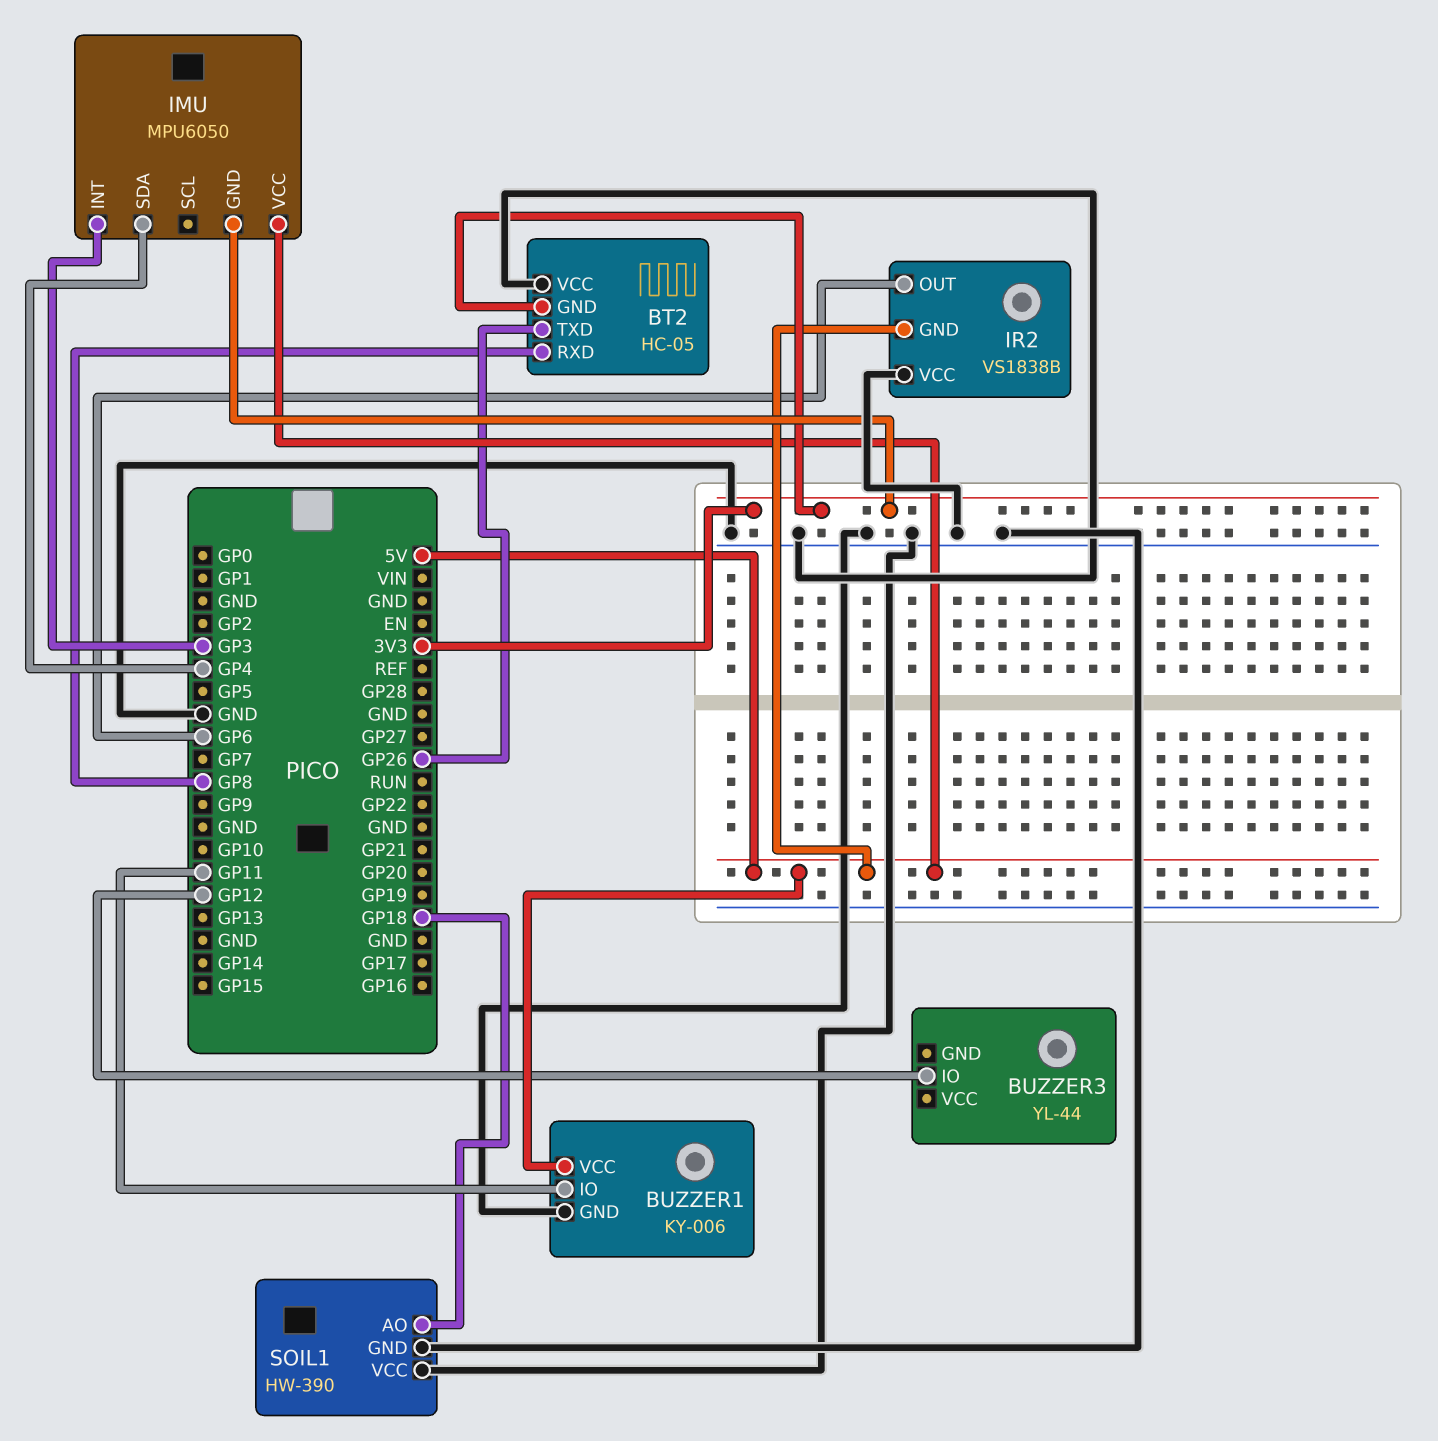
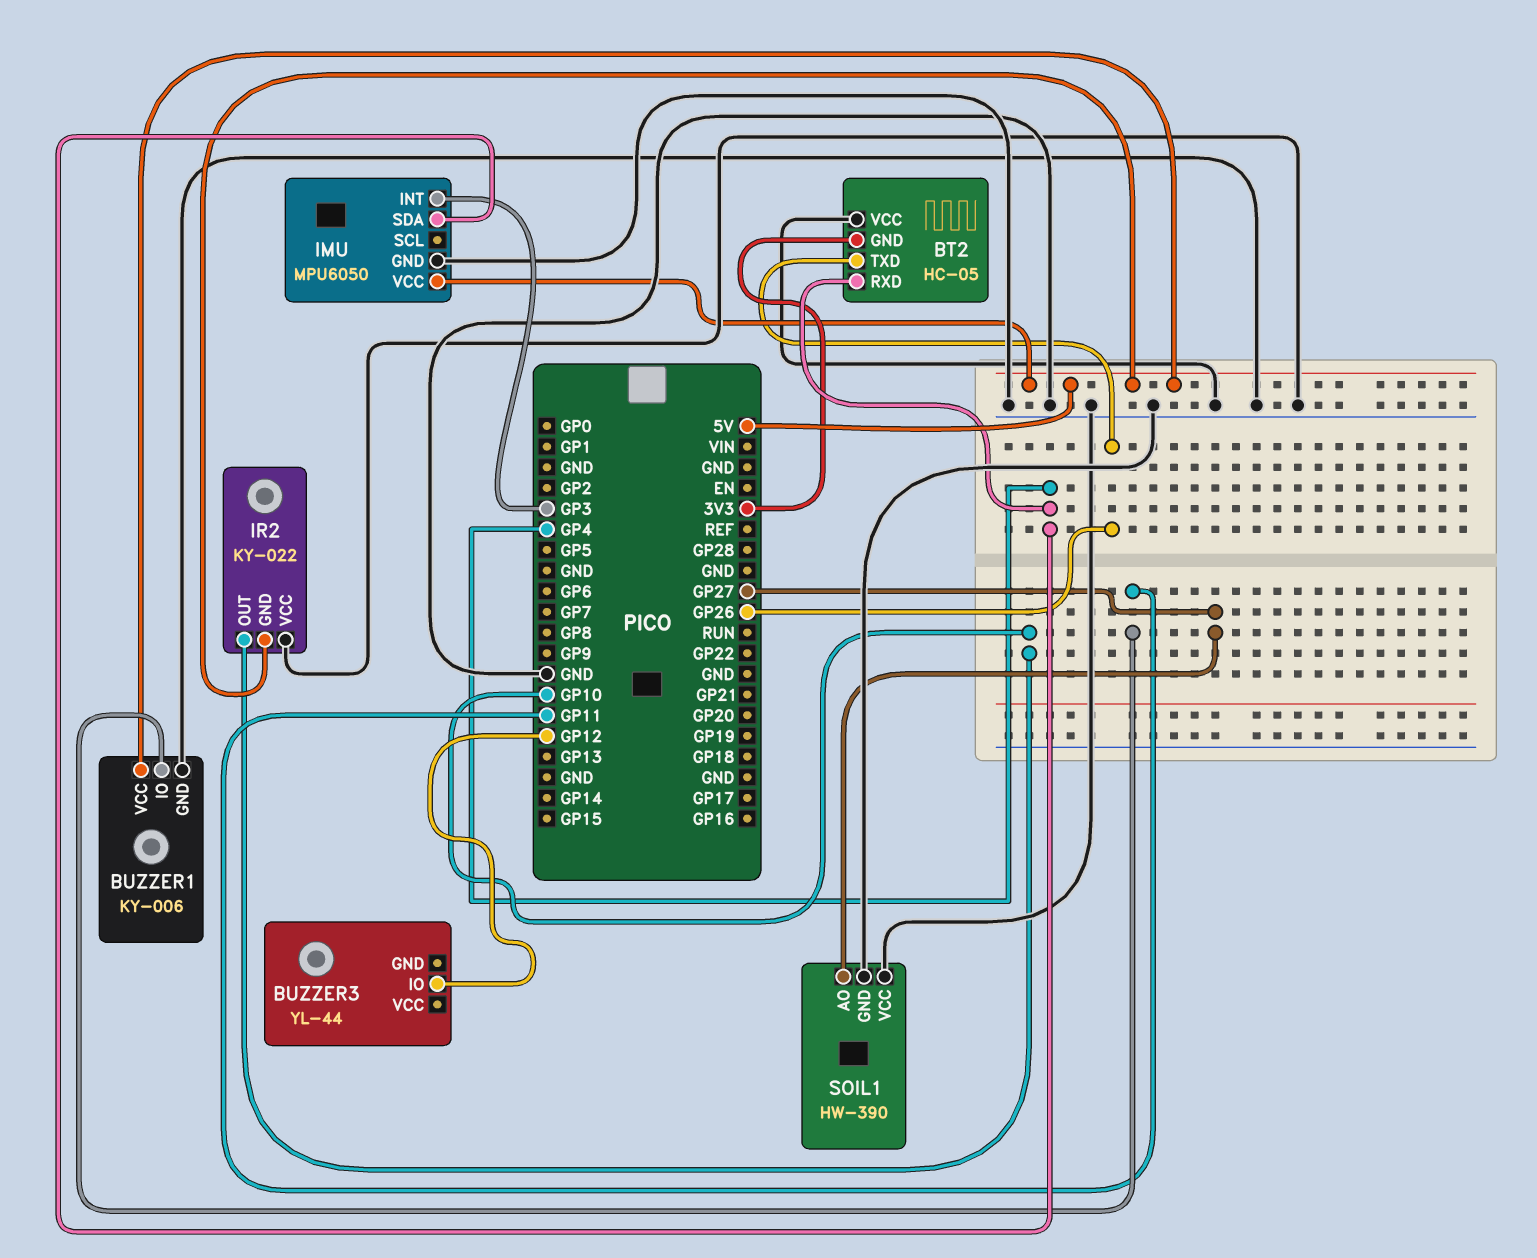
BT2 pin RXD: GP8 -> GP4
IMU pin GND: 3V3 -> GND
IR2: VS1838B -> KY-022
IR2 pin OUT: GP6 -> GP10
SOIL1 pin AO: GP18 -> GP27

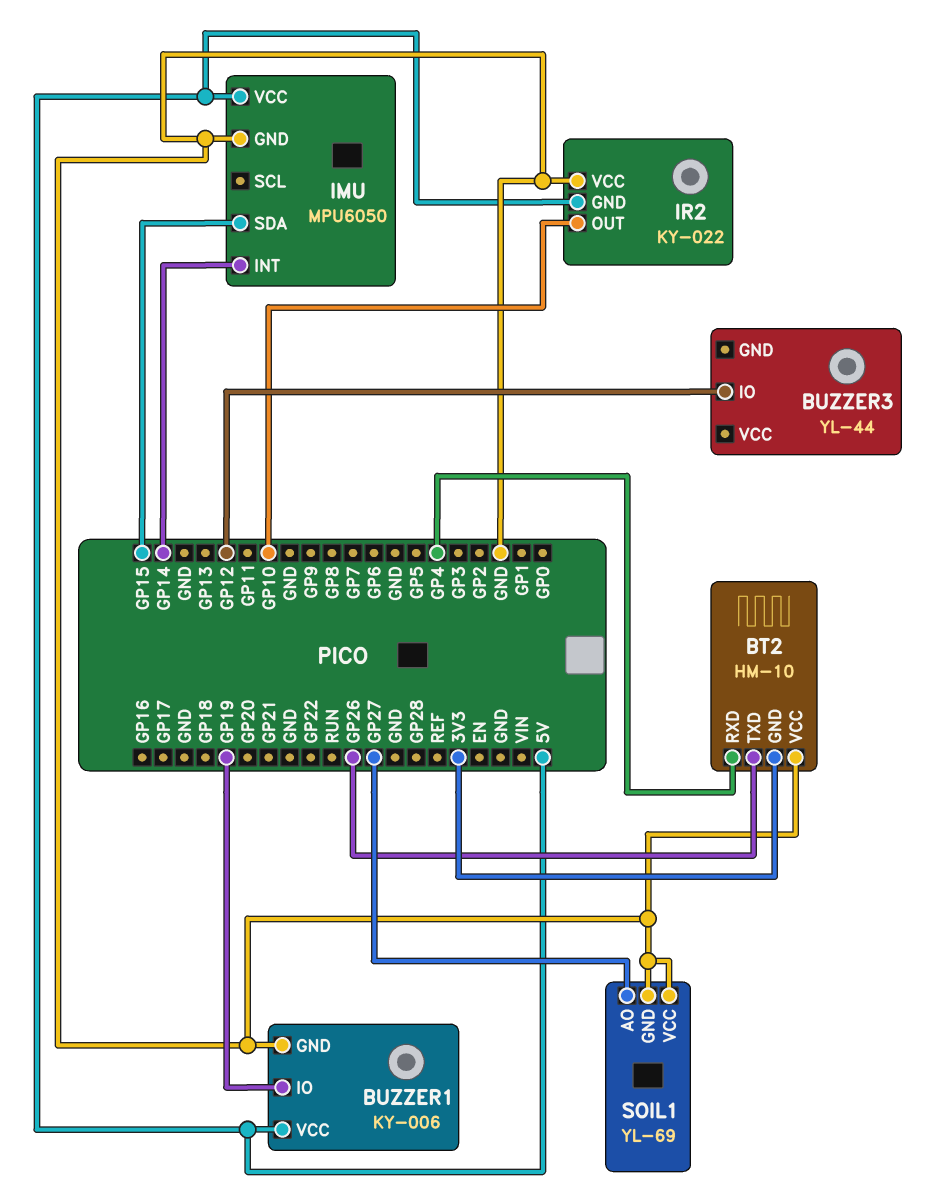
BT2: HC-05 -> HM-10
BUZZER1 pin IO: GP11 -> GP19
IMU pin INT: GP3 -> GP14
IMU pin SDA: GP4 -> GP15
SOIL1: HW-390 -> YL-69

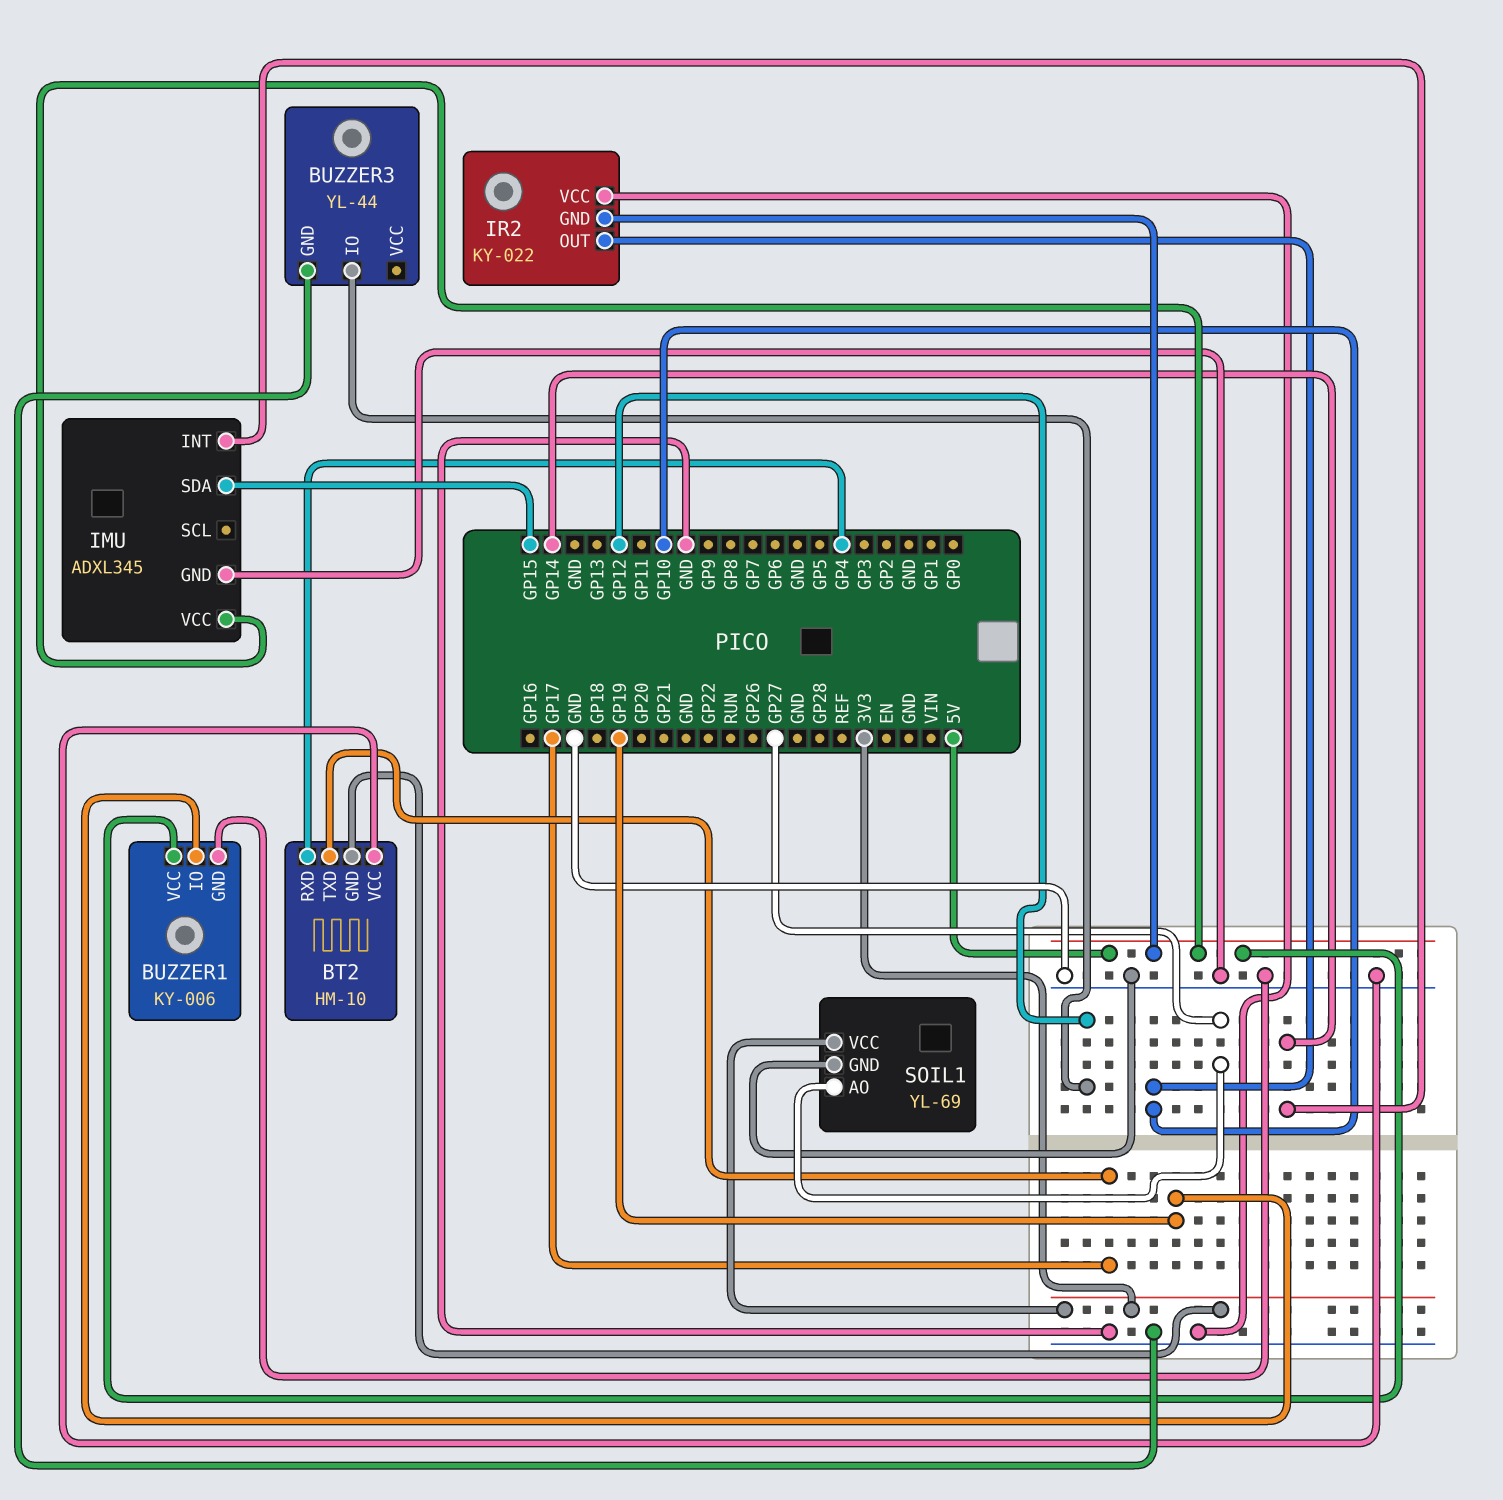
BT2 pin TXD: GP26 -> GP17
BUZZER3 pin GND: none -> GND
IMU: MPU6050 -> ADXL345
SOIL1 pin VCC: GND -> 3V3

